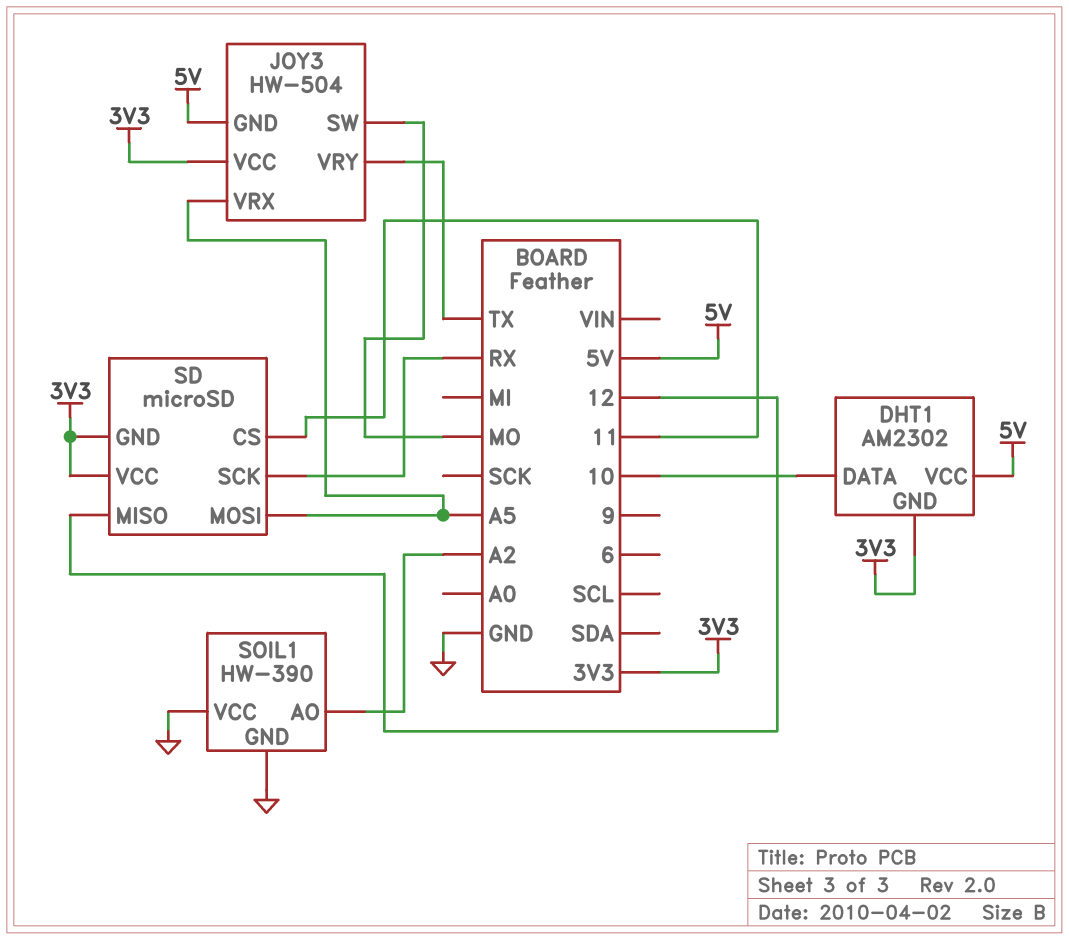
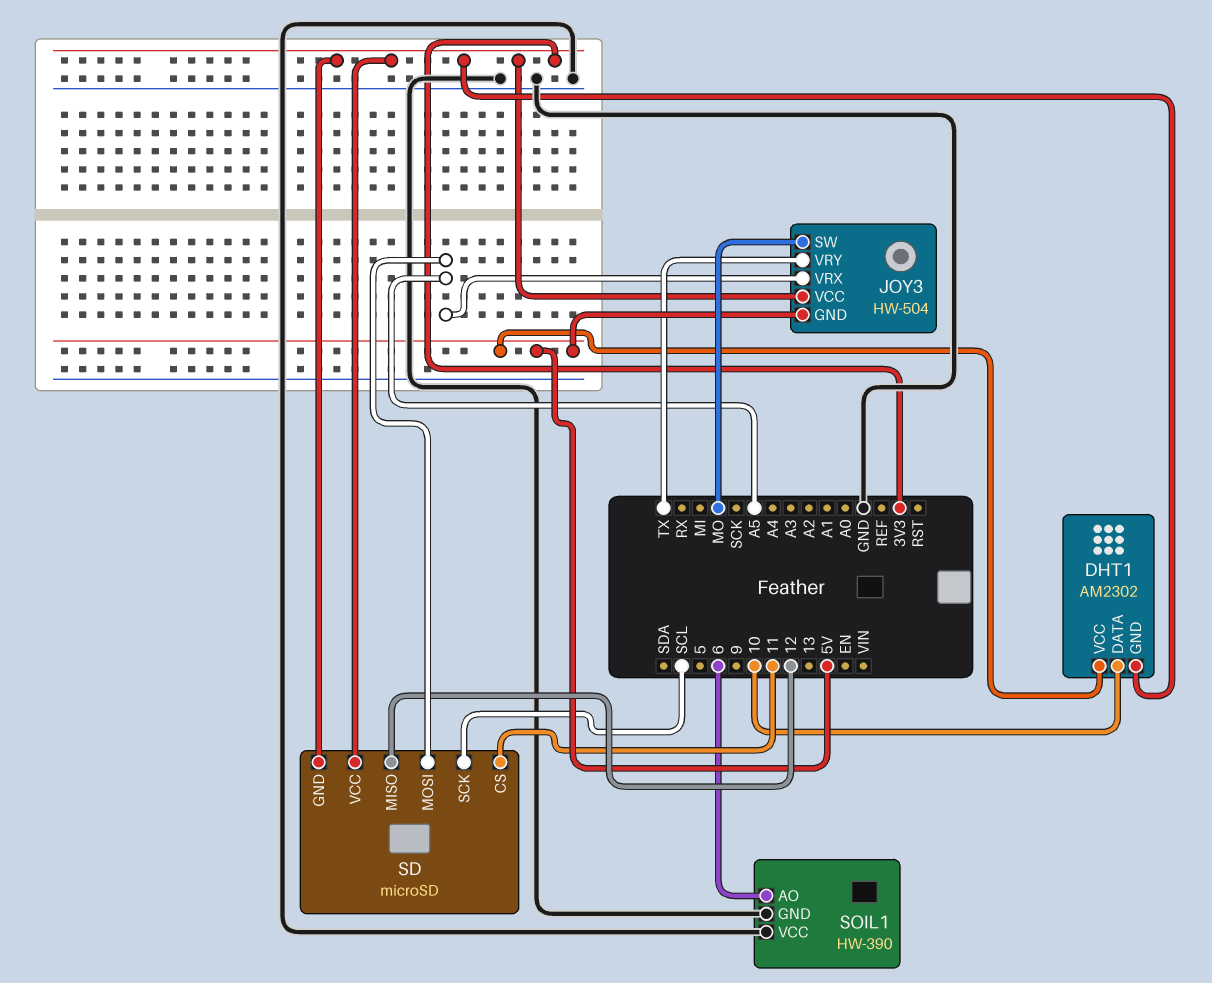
SD pin SCK: RX -> SCL
SOIL1 pin AO: A2 -> 6

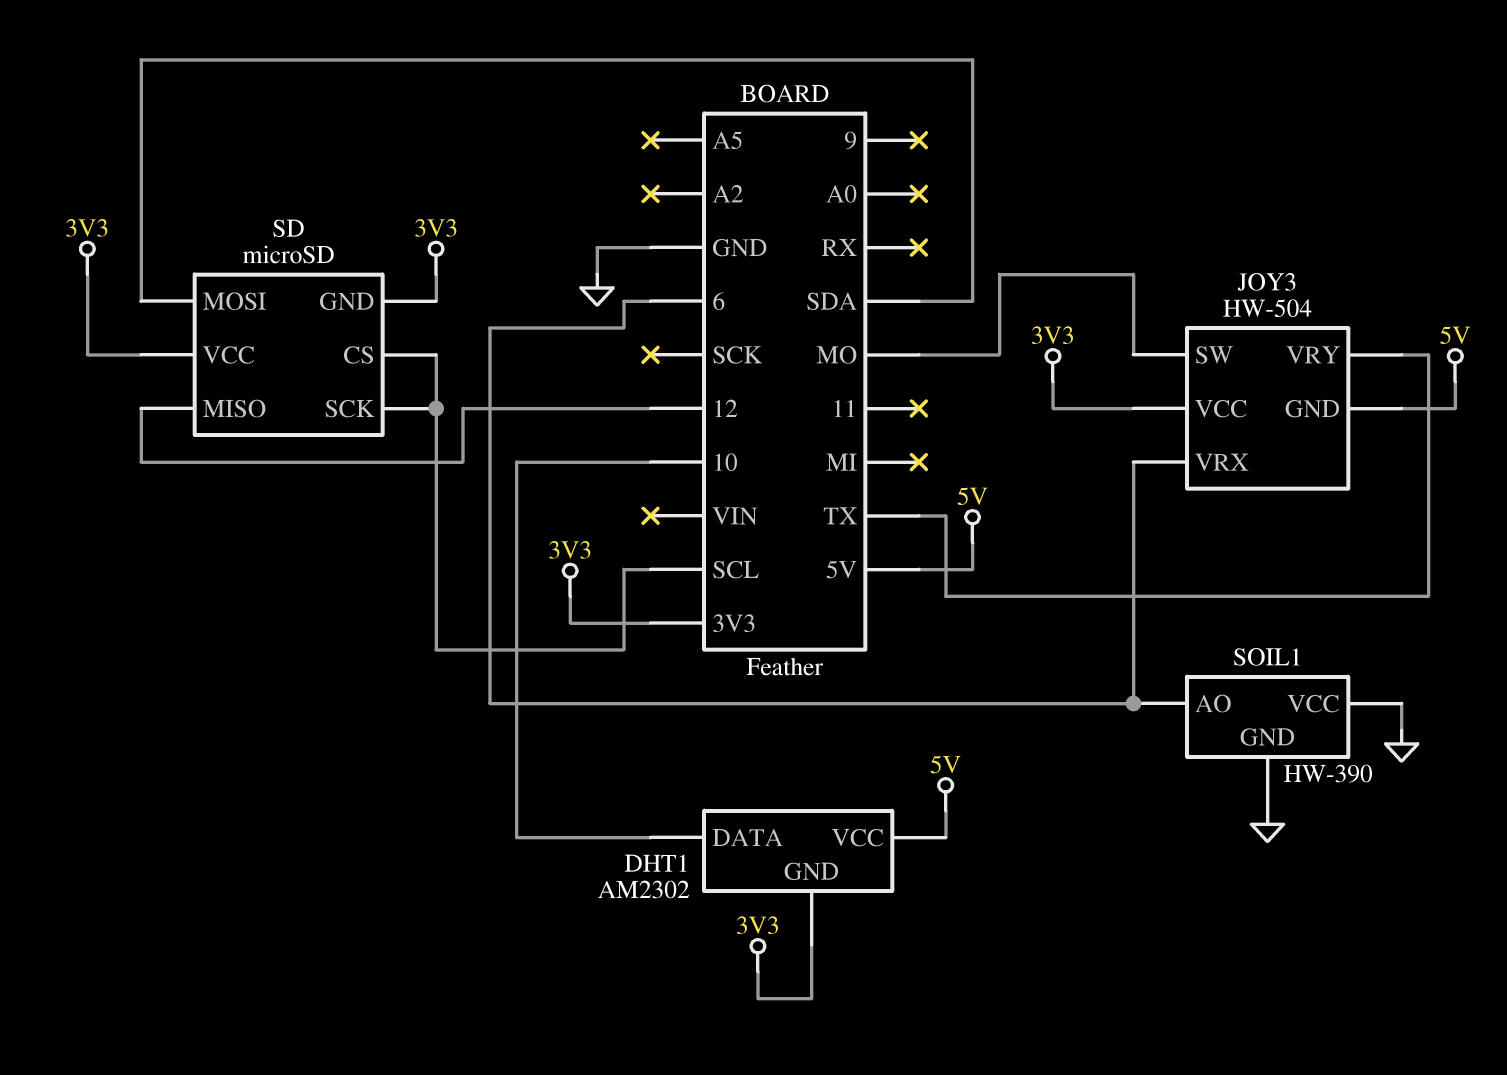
JOY3 pin VRX: A5 -> 6
SD pin CS: 11 -> SCL
SD pin MOSI: A5 -> SDA

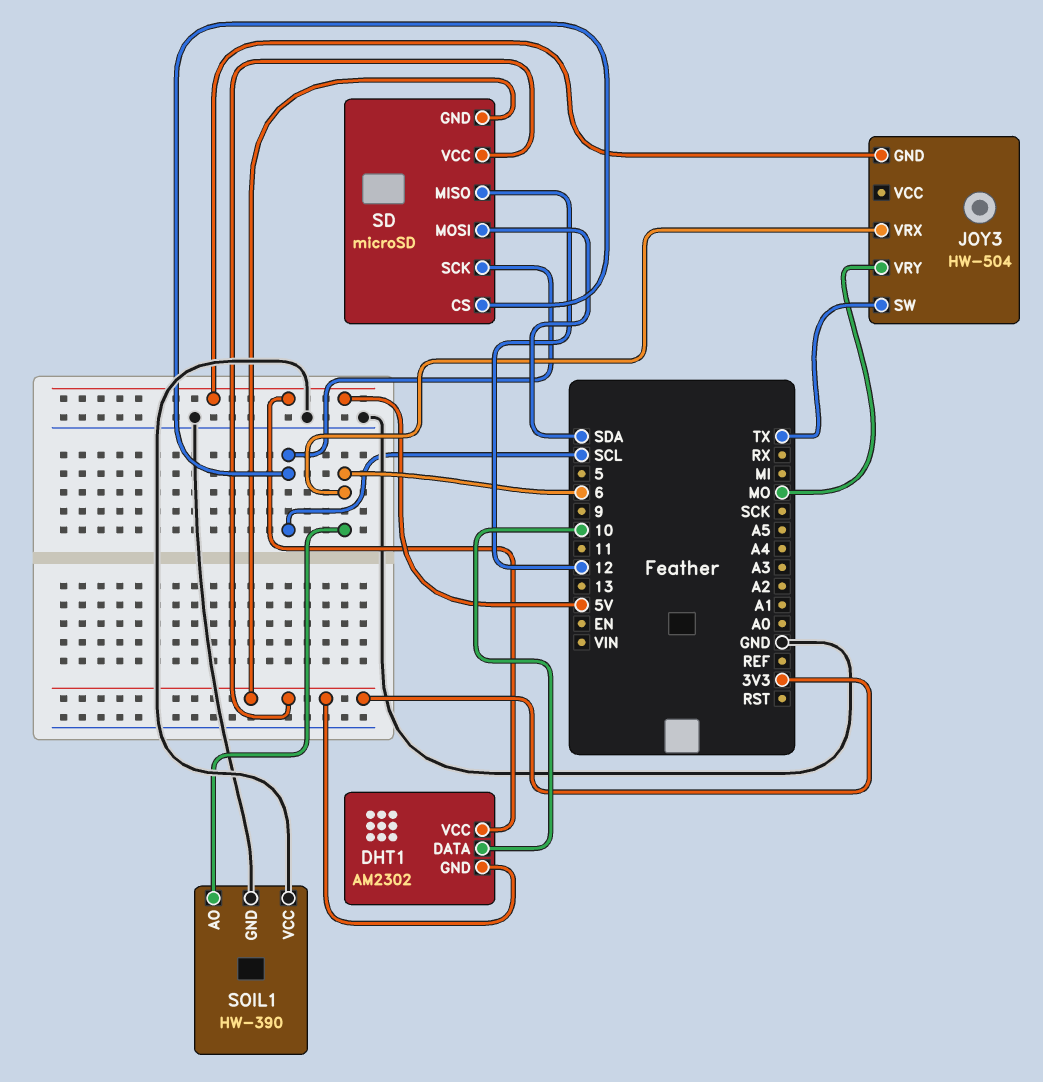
JOY3 pin SW: MO -> TX
JOY3 pin VCC: 3V3 -> none
JOY3 pin VRY: TX -> MO

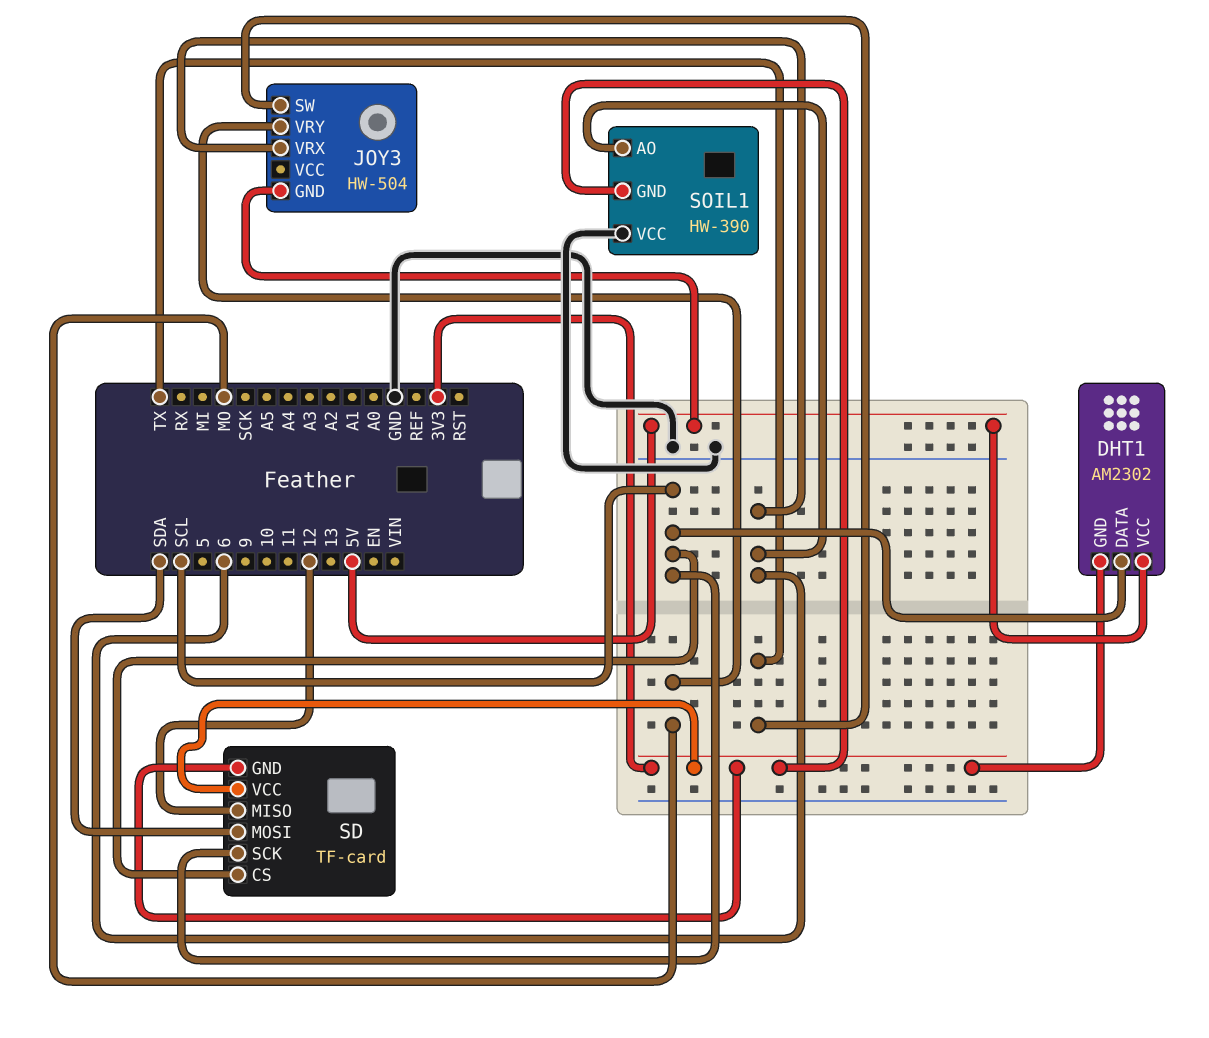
DHT1 pin DATA: 10 -> SCL
SD: microSD -> TF-card
SOIL1 pin GND: GND -> 3V3

